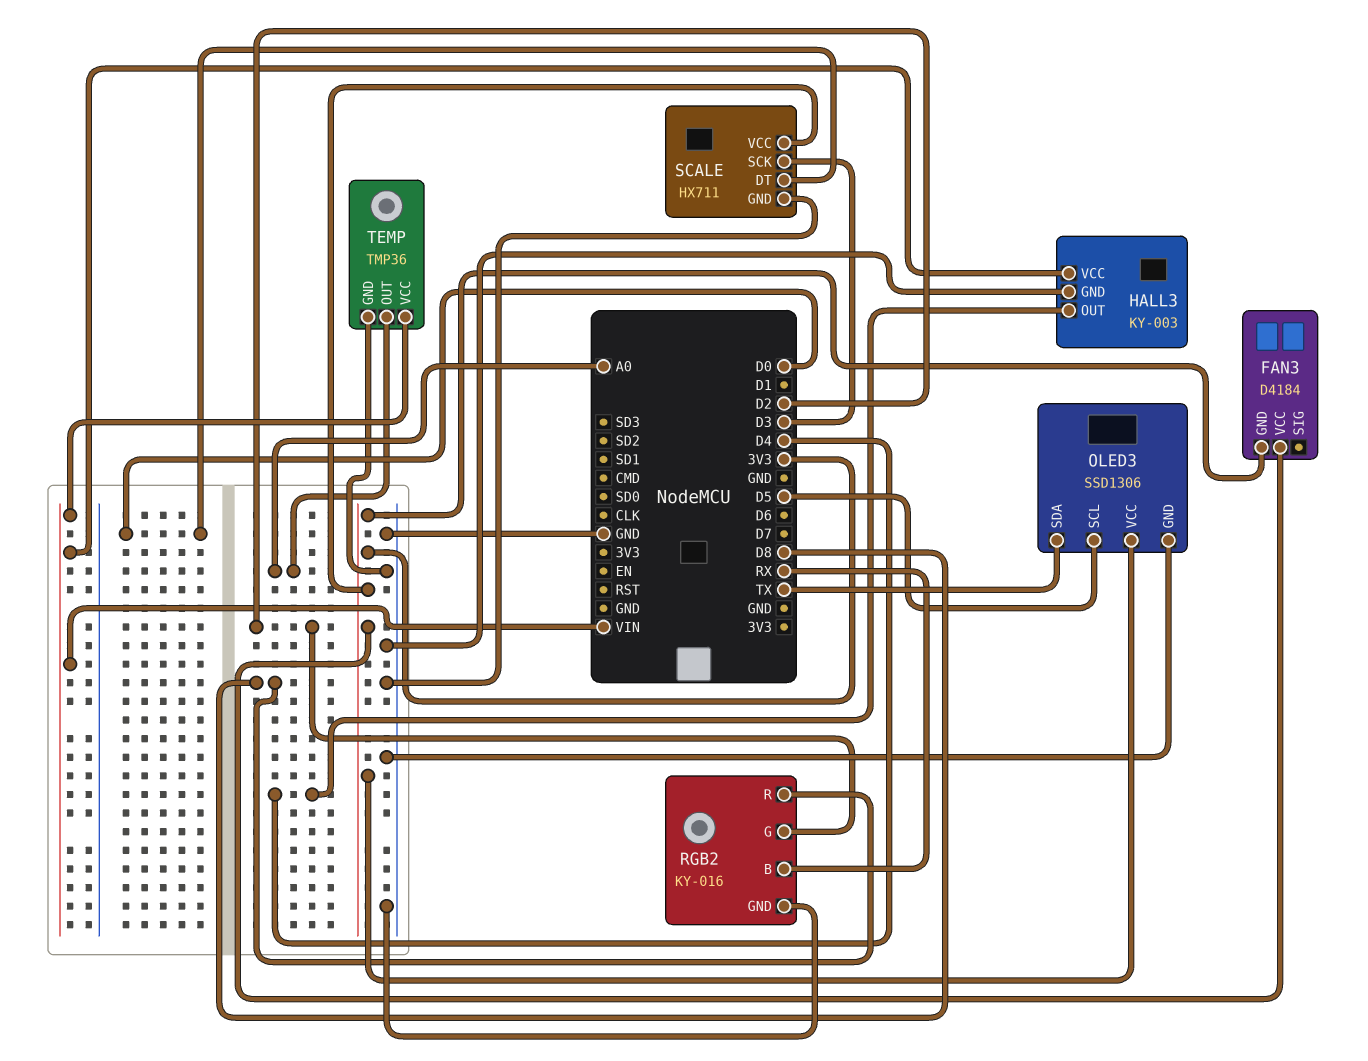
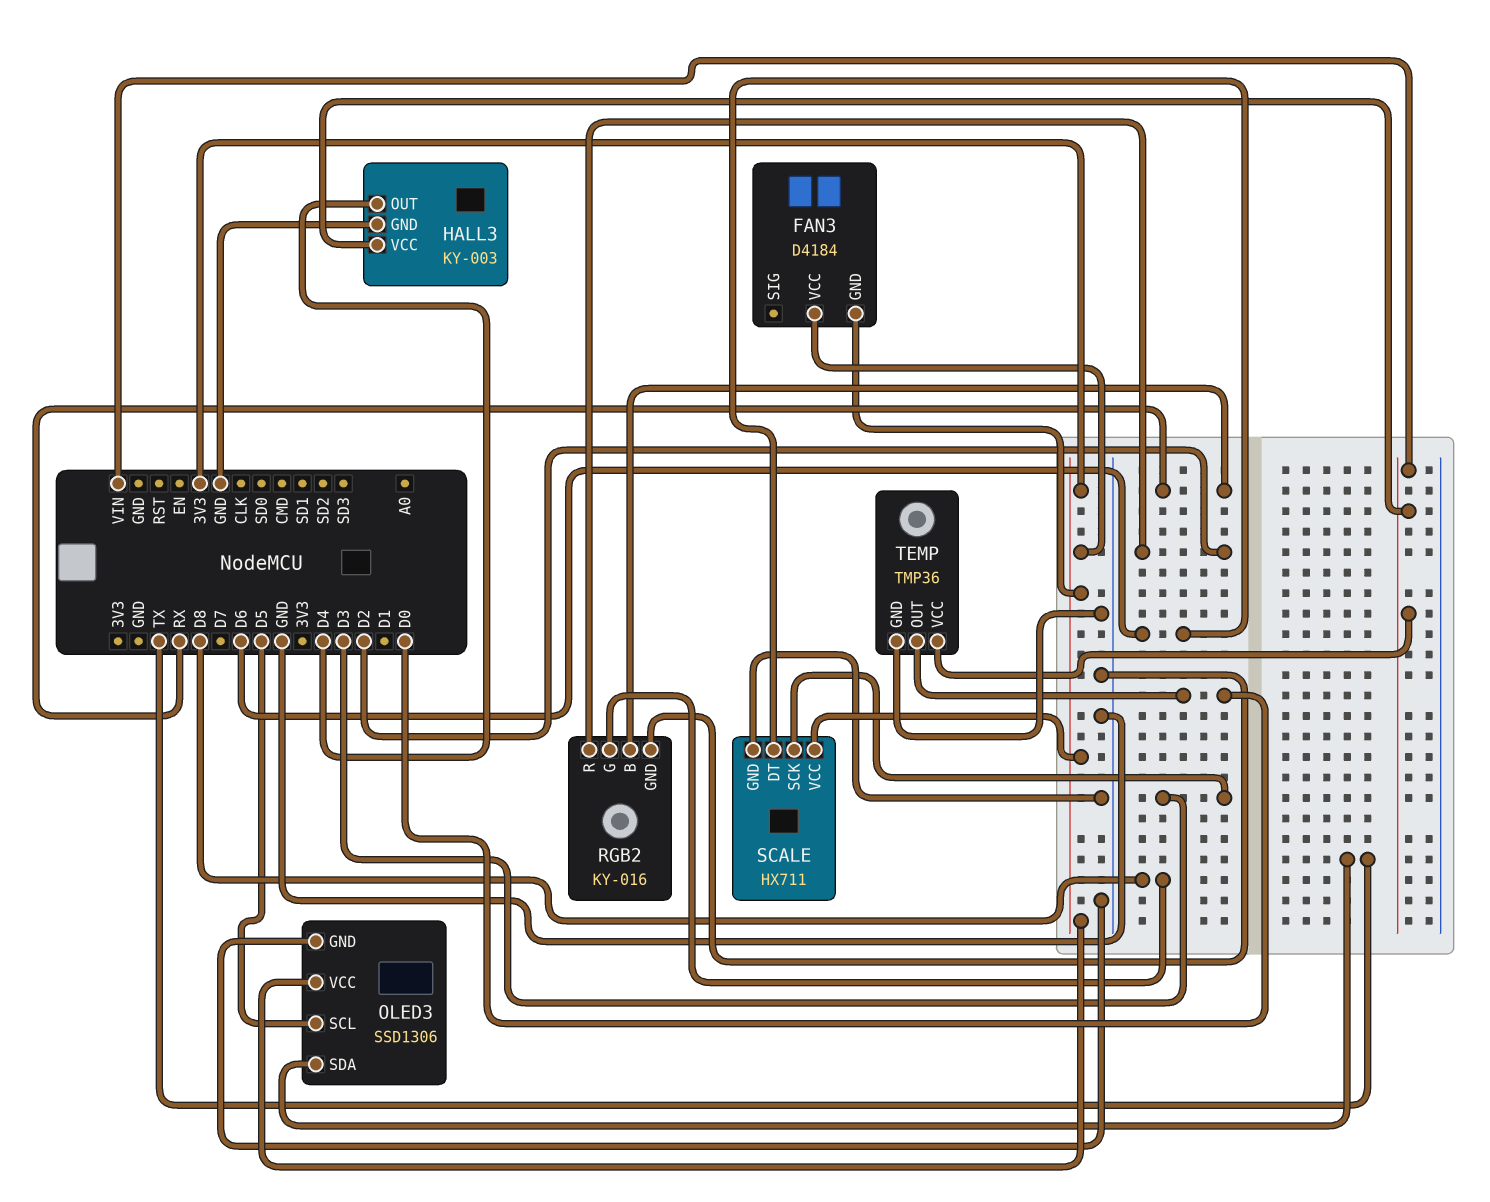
RGB2 pin G: D2 -> D8
RGB2 pin R: D8 -> D2
SCALE pin DT: D0 -> D6
TEMP pin OUT: A0 -> D0

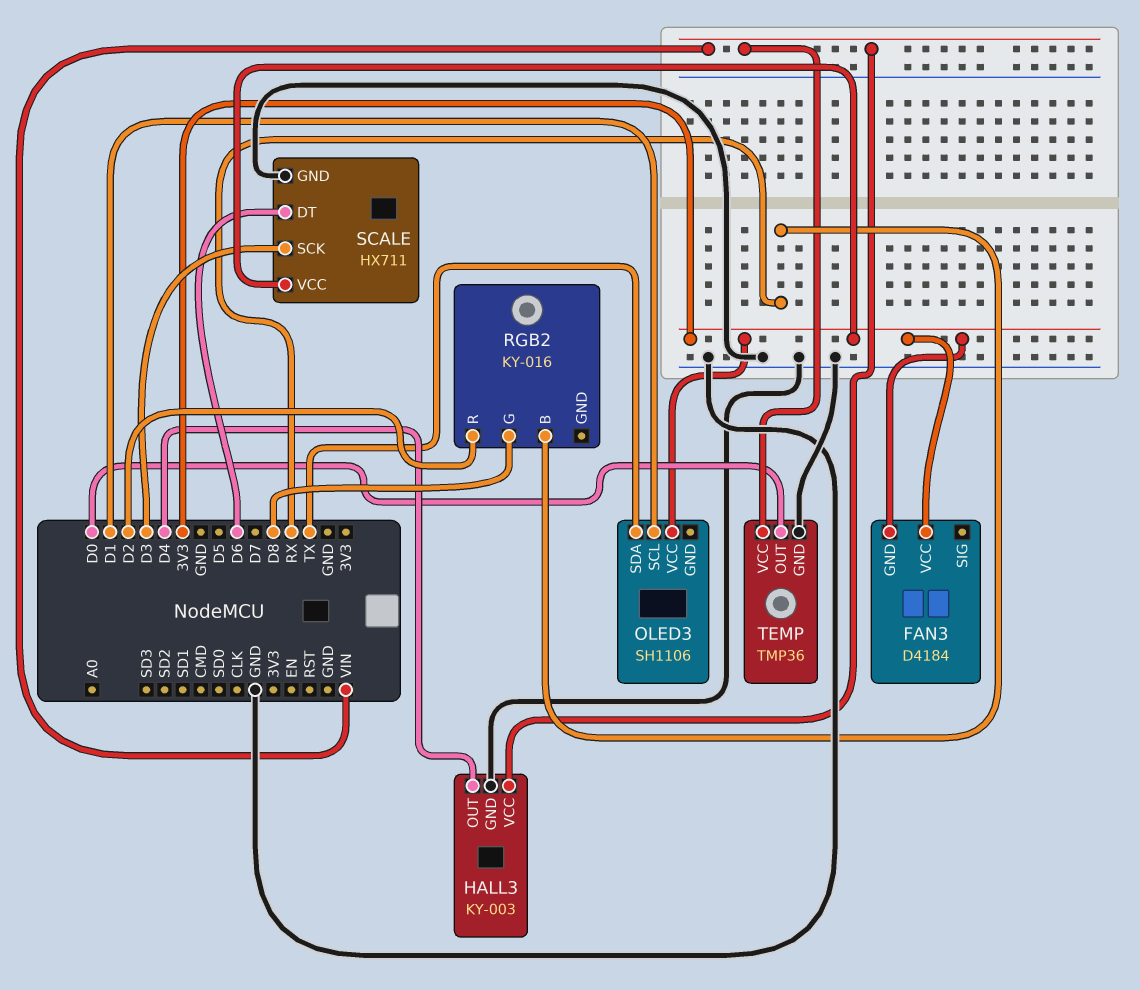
OLED3: SSD1306 -> SH1106
OLED3 pin GND: GND -> none
OLED3 pin SCL: D5 -> D1
RGB2 pin GND: GND -> none

